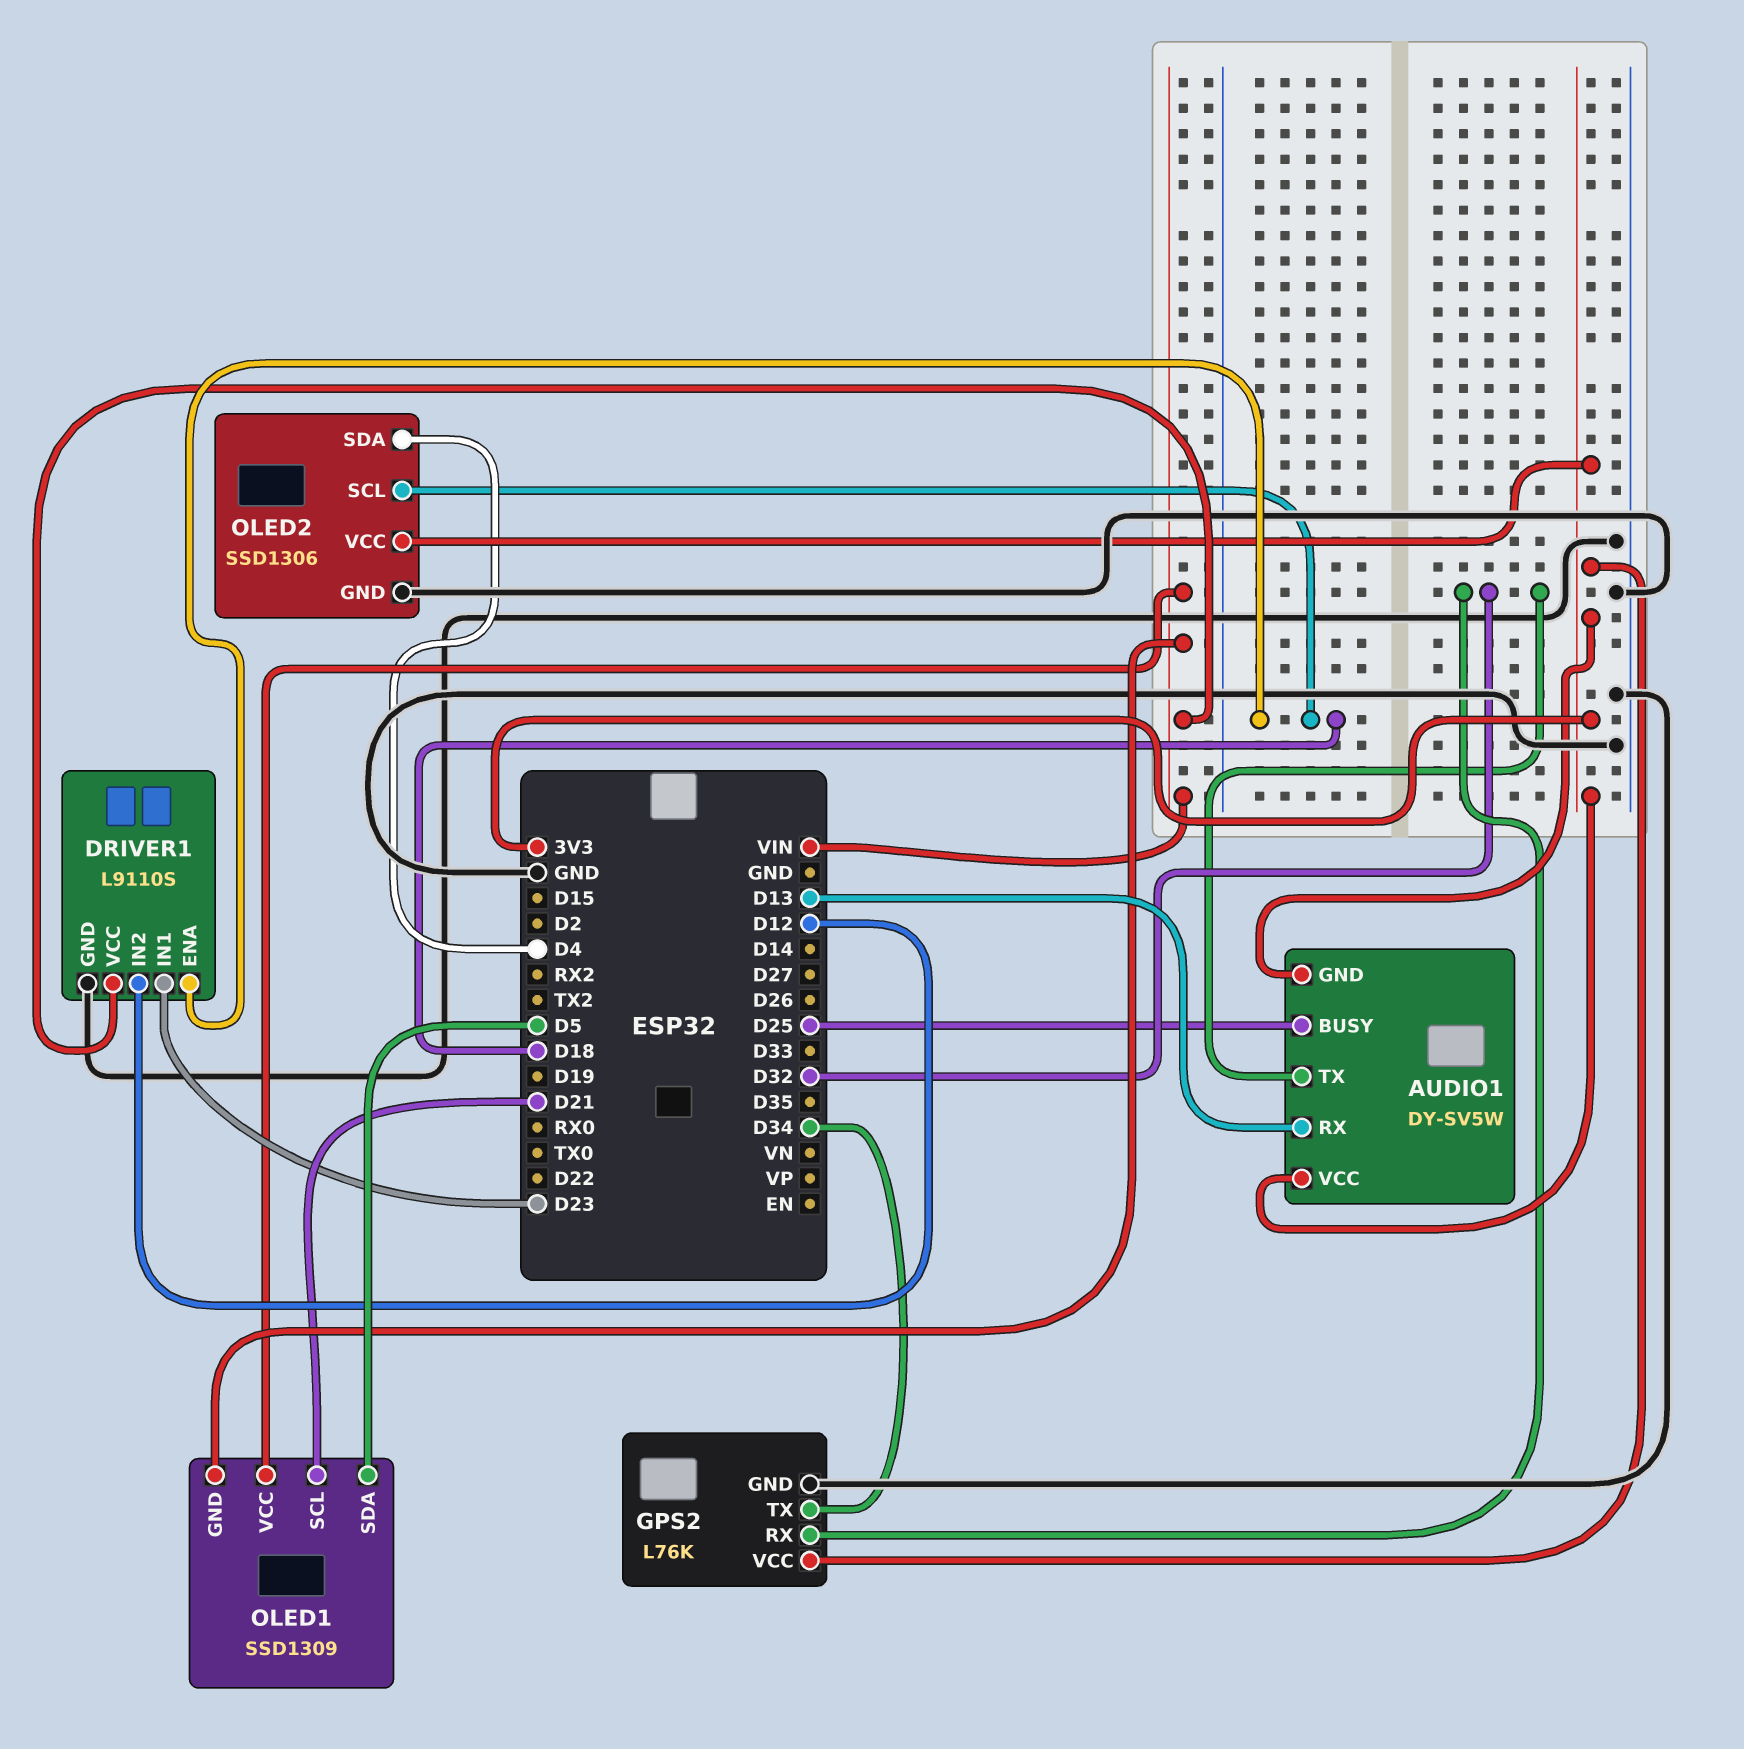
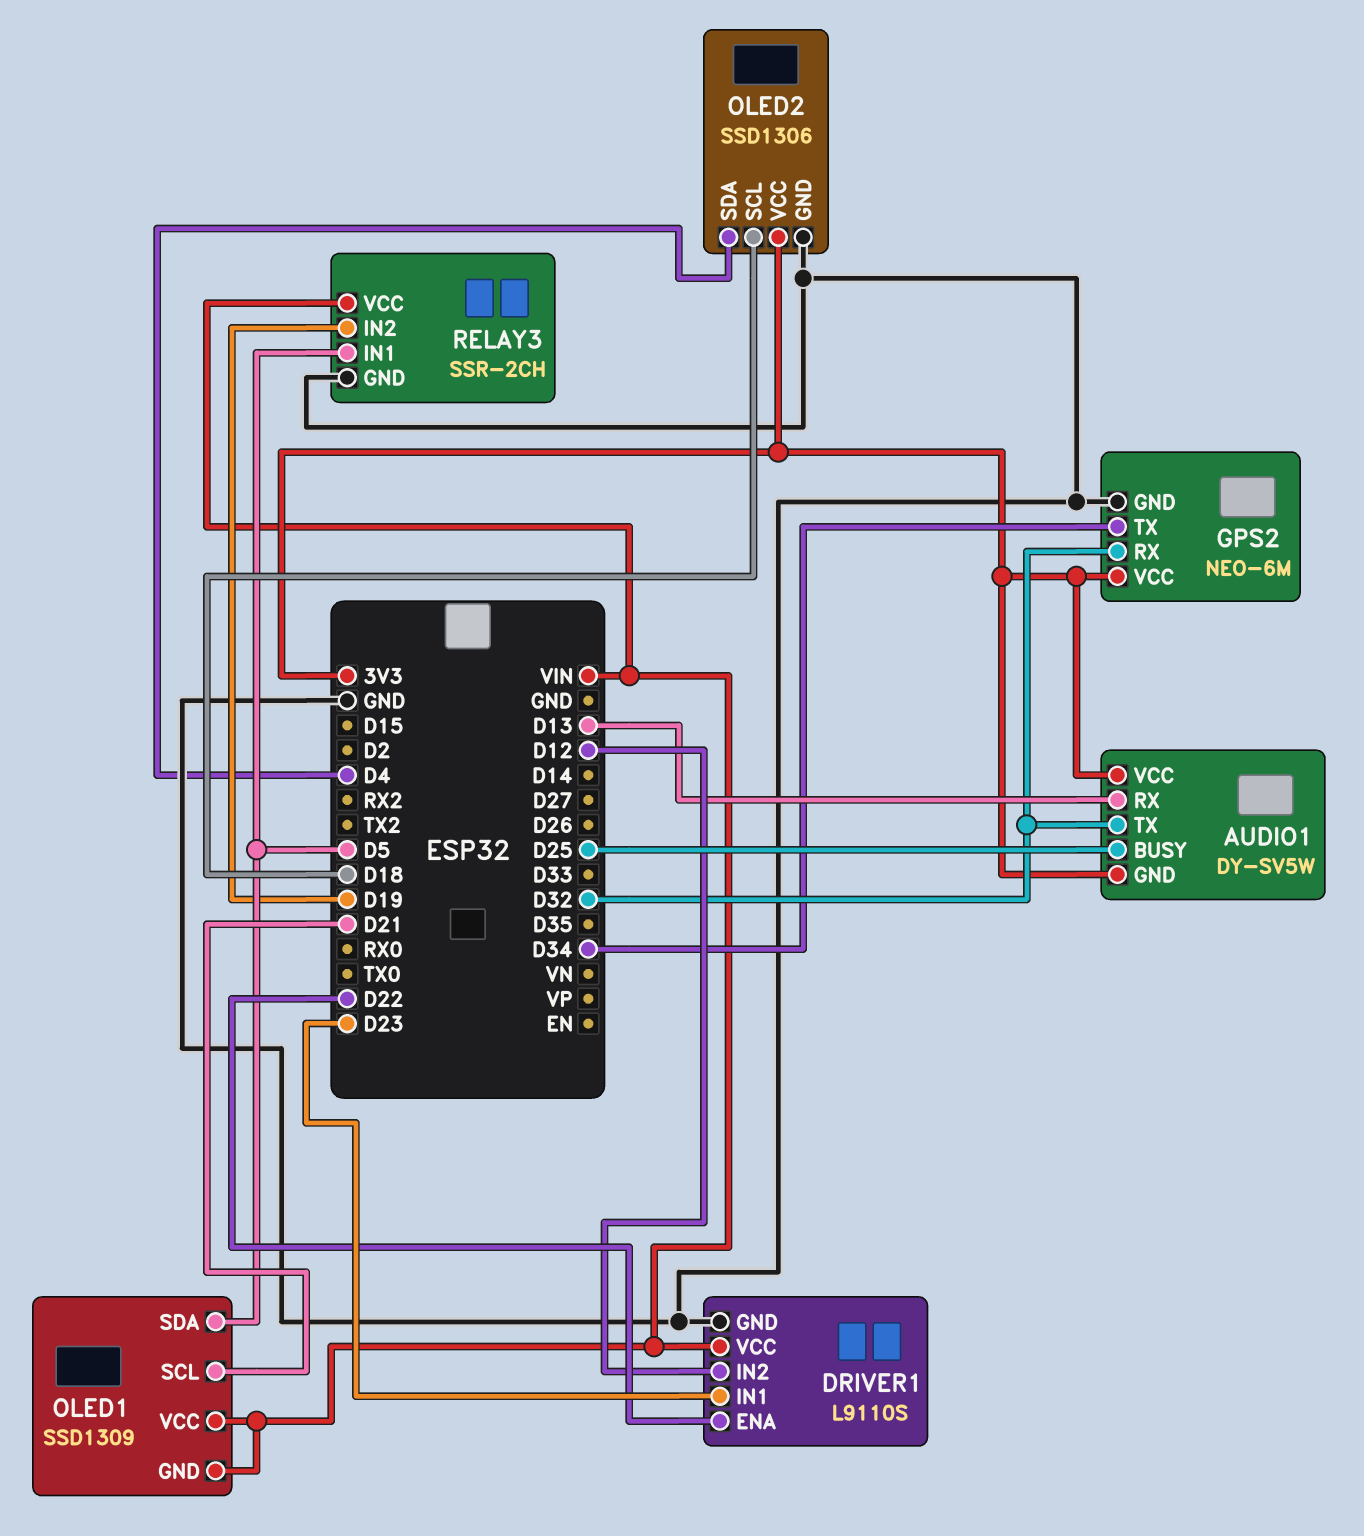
DRIVER1 pin ENA: D18 -> D22
GPS2: L76K -> NEO-6M
RELAY3: none -> SSR-2CH
RELAY3 pin GND: none -> GND
RELAY3 pin IN1: none -> D5
RELAY3 pin IN2: none -> D19
RELAY3 pin VCC: none -> VIN

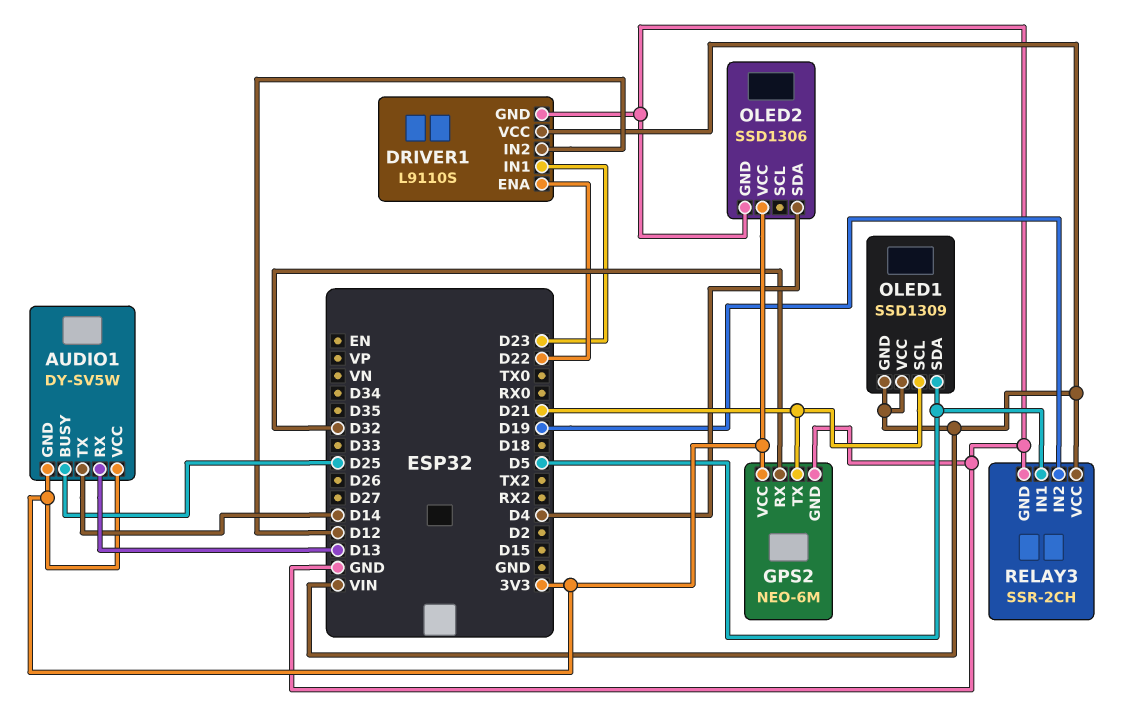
AUDIO1 pin TX: D32 -> D14
GPS2 pin TX: D34 -> D21
OLED2 pin SCL: D18 -> none

